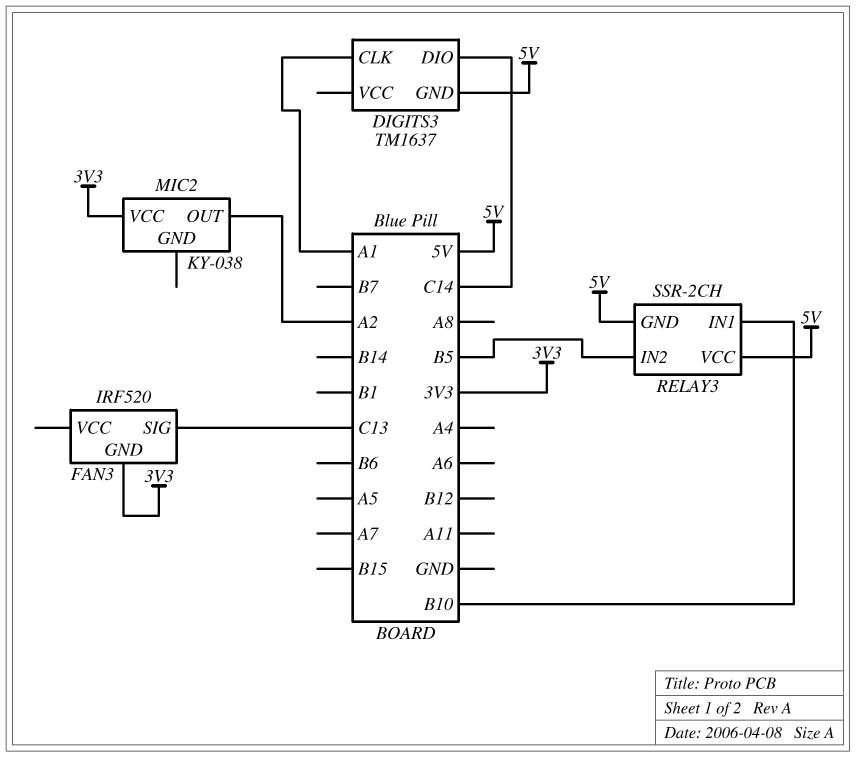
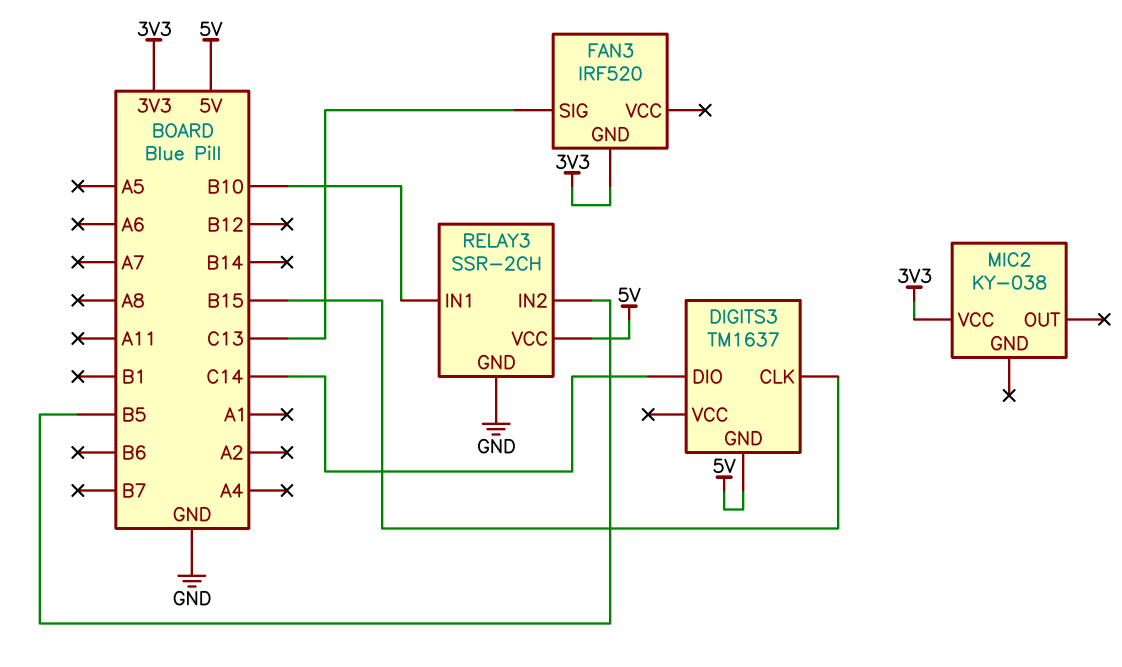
DIGITS3 pin CLK: A1 -> B15
MIC2 pin OUT: A2 -> none
RELAY3 pin GND: 5V -> GND

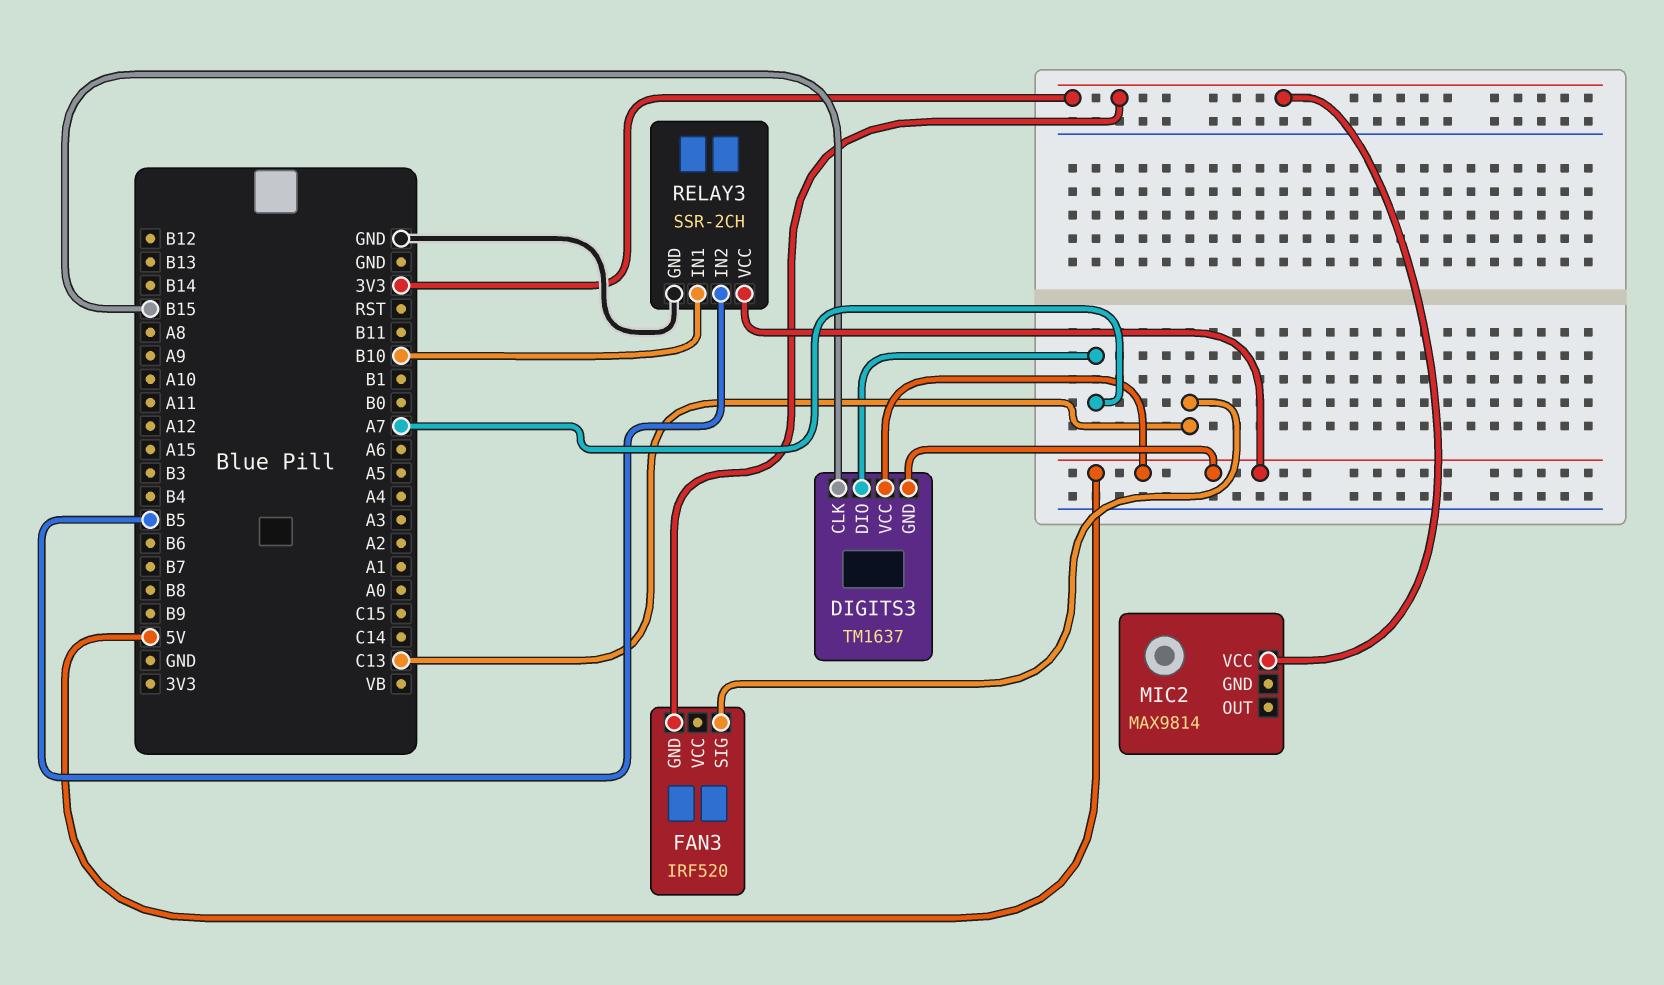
DIGITS3 pin DIO: C14 -> A7
DIGITS3 pin VCC: none -> 5V
MIC2: KY-038 -> MAX9814

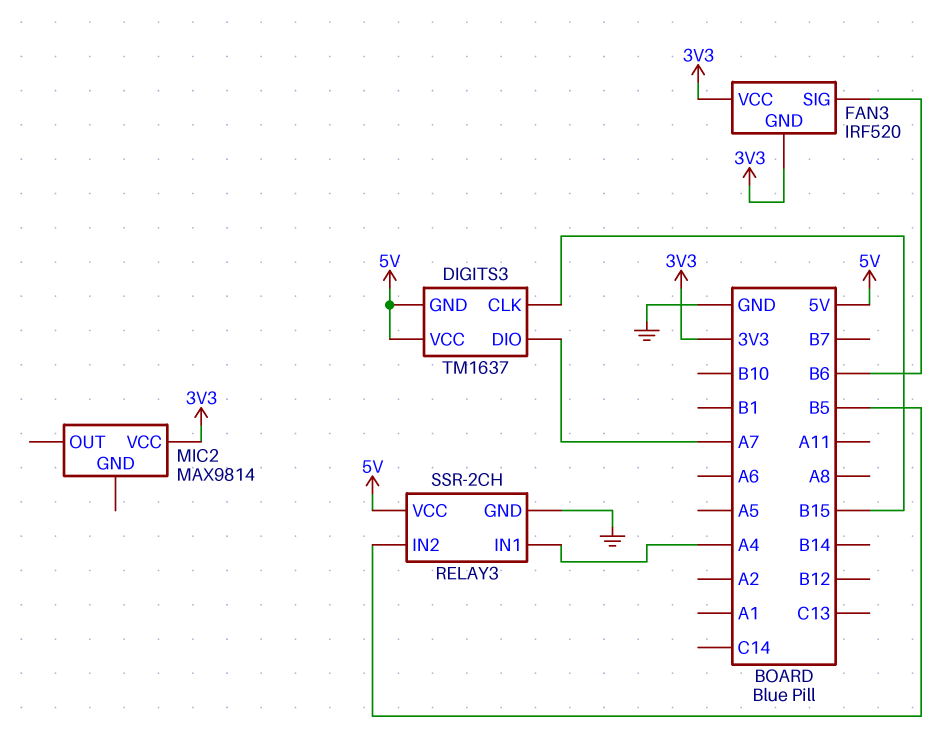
FAN3 pin SIG: C13 -> B6
FAN3 pin VCC: none -> 3V3
RELAY3 pin IN1: B10 -> A4

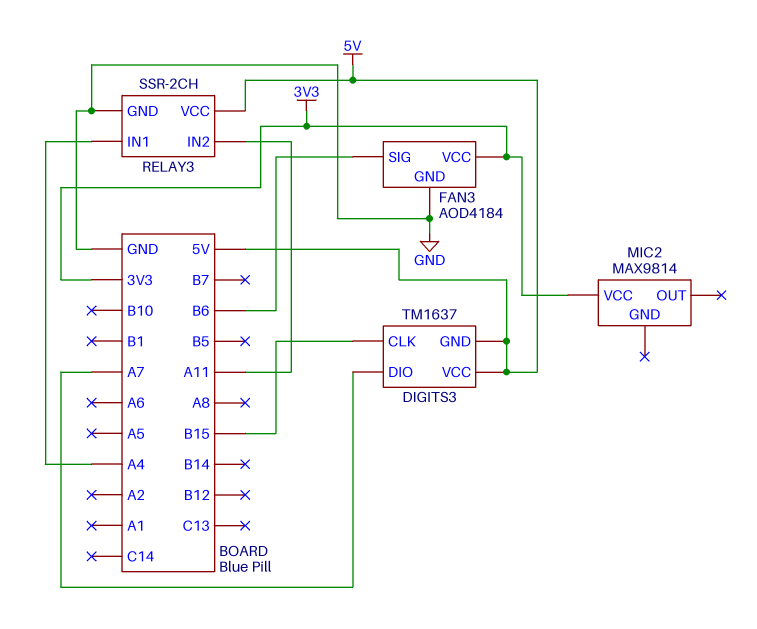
FAN3: IRF520 -> AOD4184
FAN3 pin GND: 3V3 -> GND
RELAY3 pin IN2: B5 -> A11

